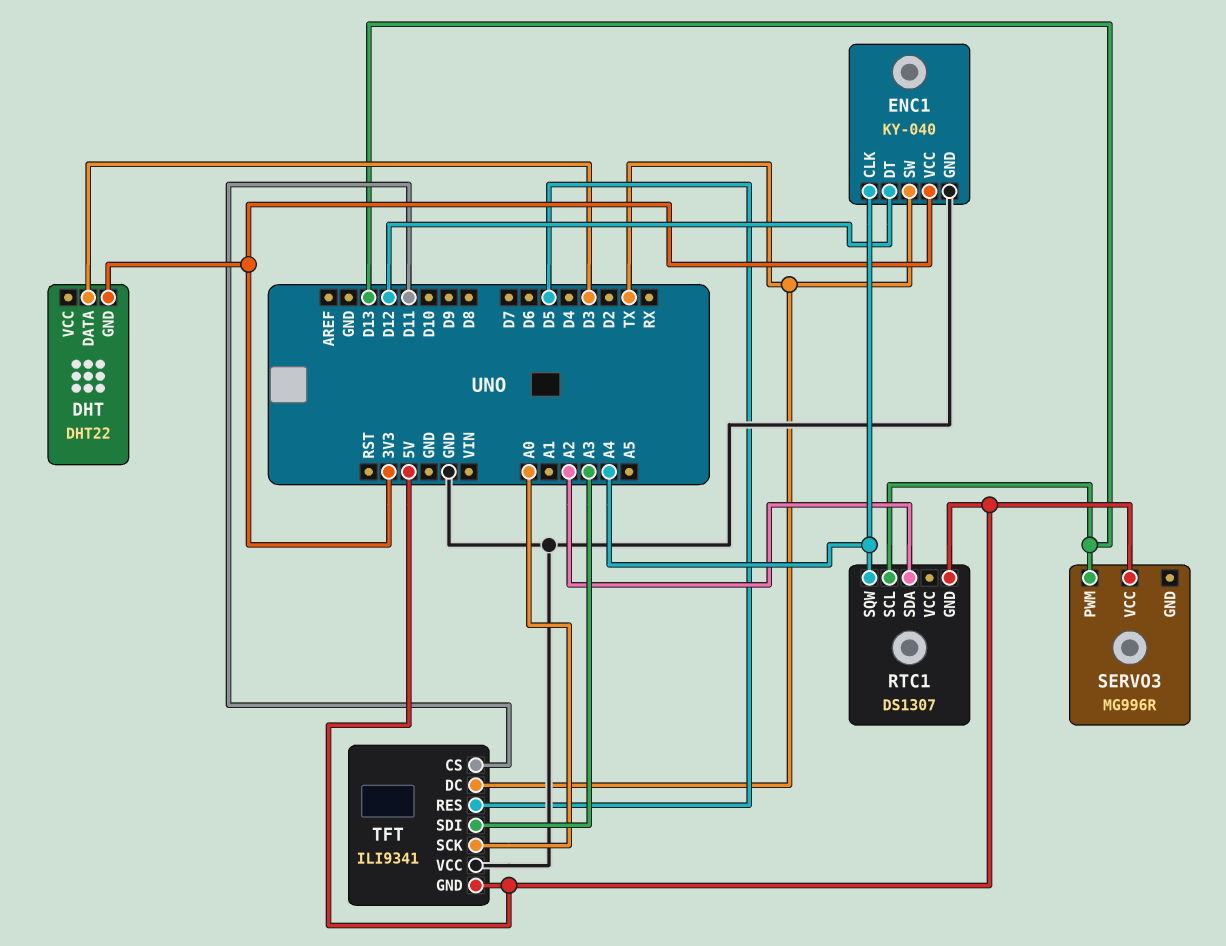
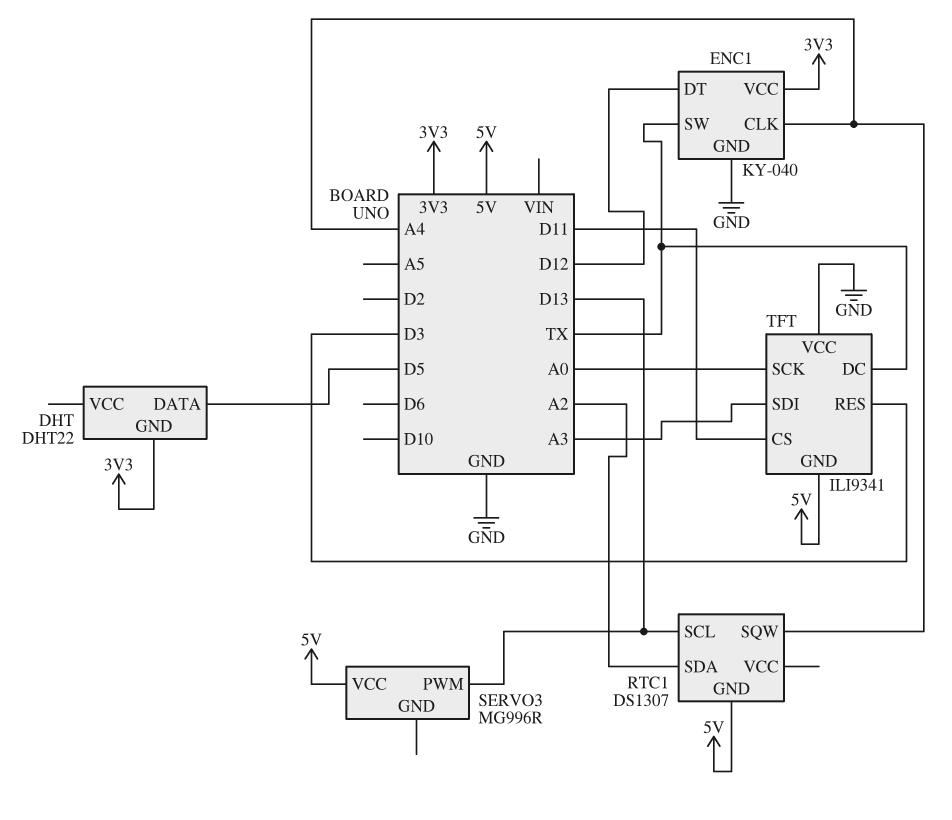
DHT pin DATA: D3 -> D5
TFT pin RES: D5 -> D3

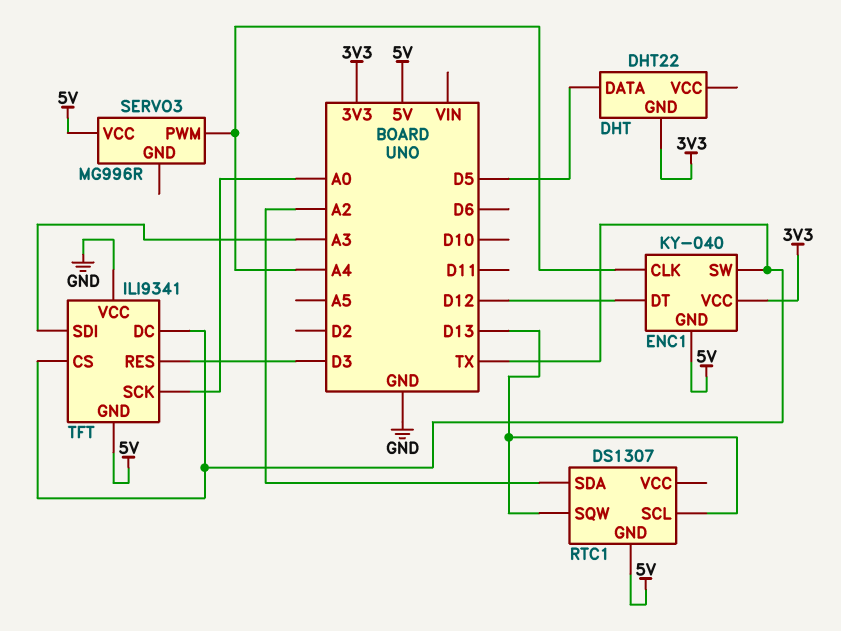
ENC1 pin GND: GND -> 5V
RTC1 pin SQW: A4 -> D13
SERVO3 pin PWM: D13 -> A4
TFT pin CS: D11 -> TX

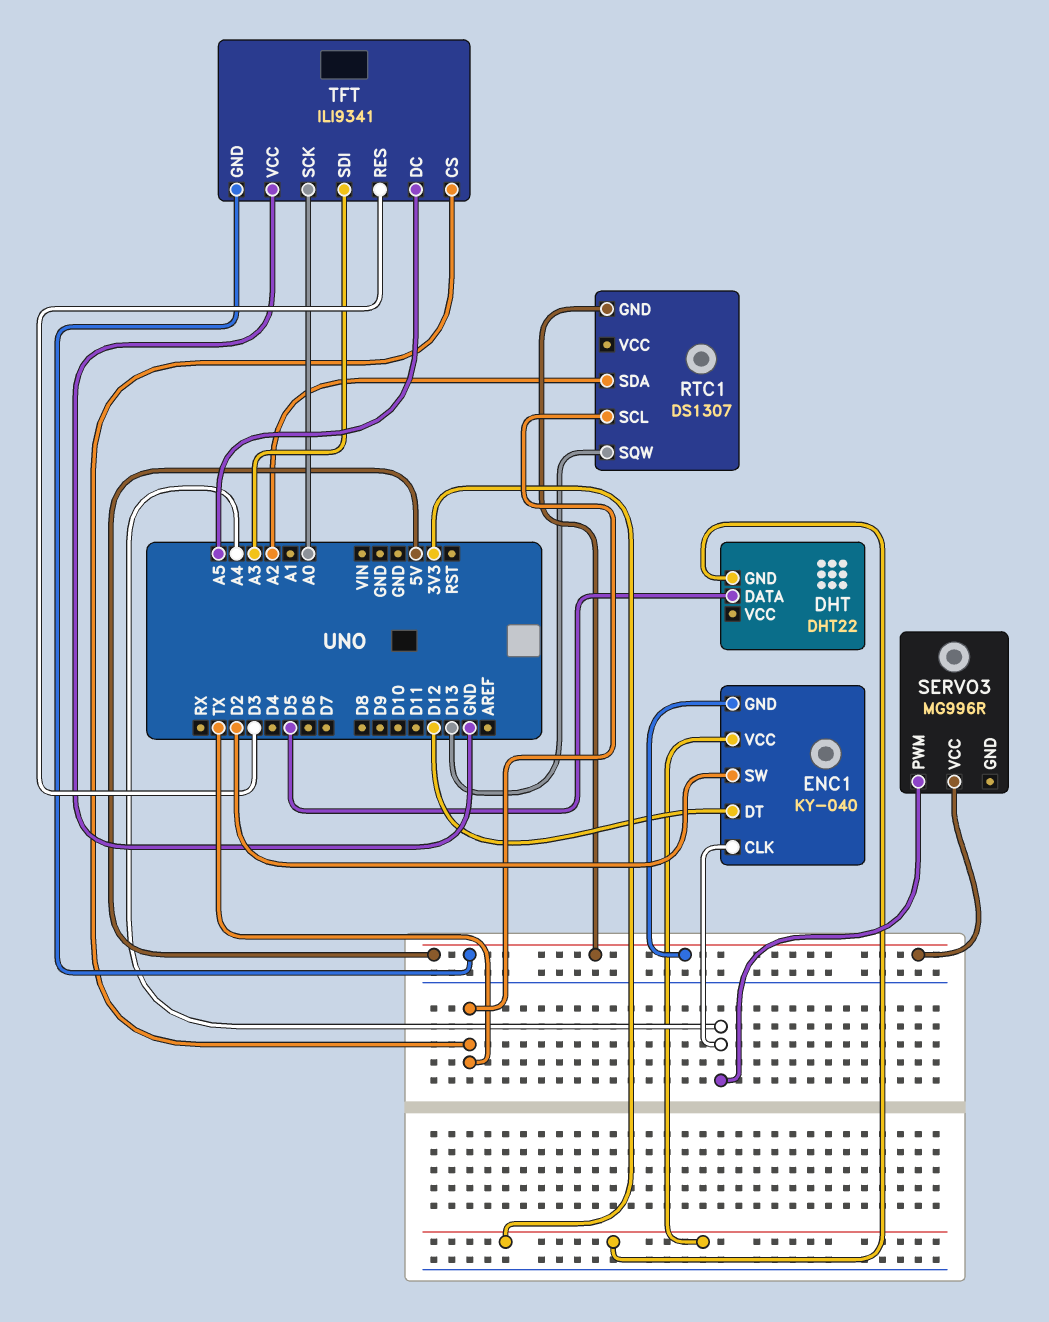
ENC1 pin SW: TX -> D2
RTC1 pin SCL: D13 -> TX
TFT pin DC: TX -> A5

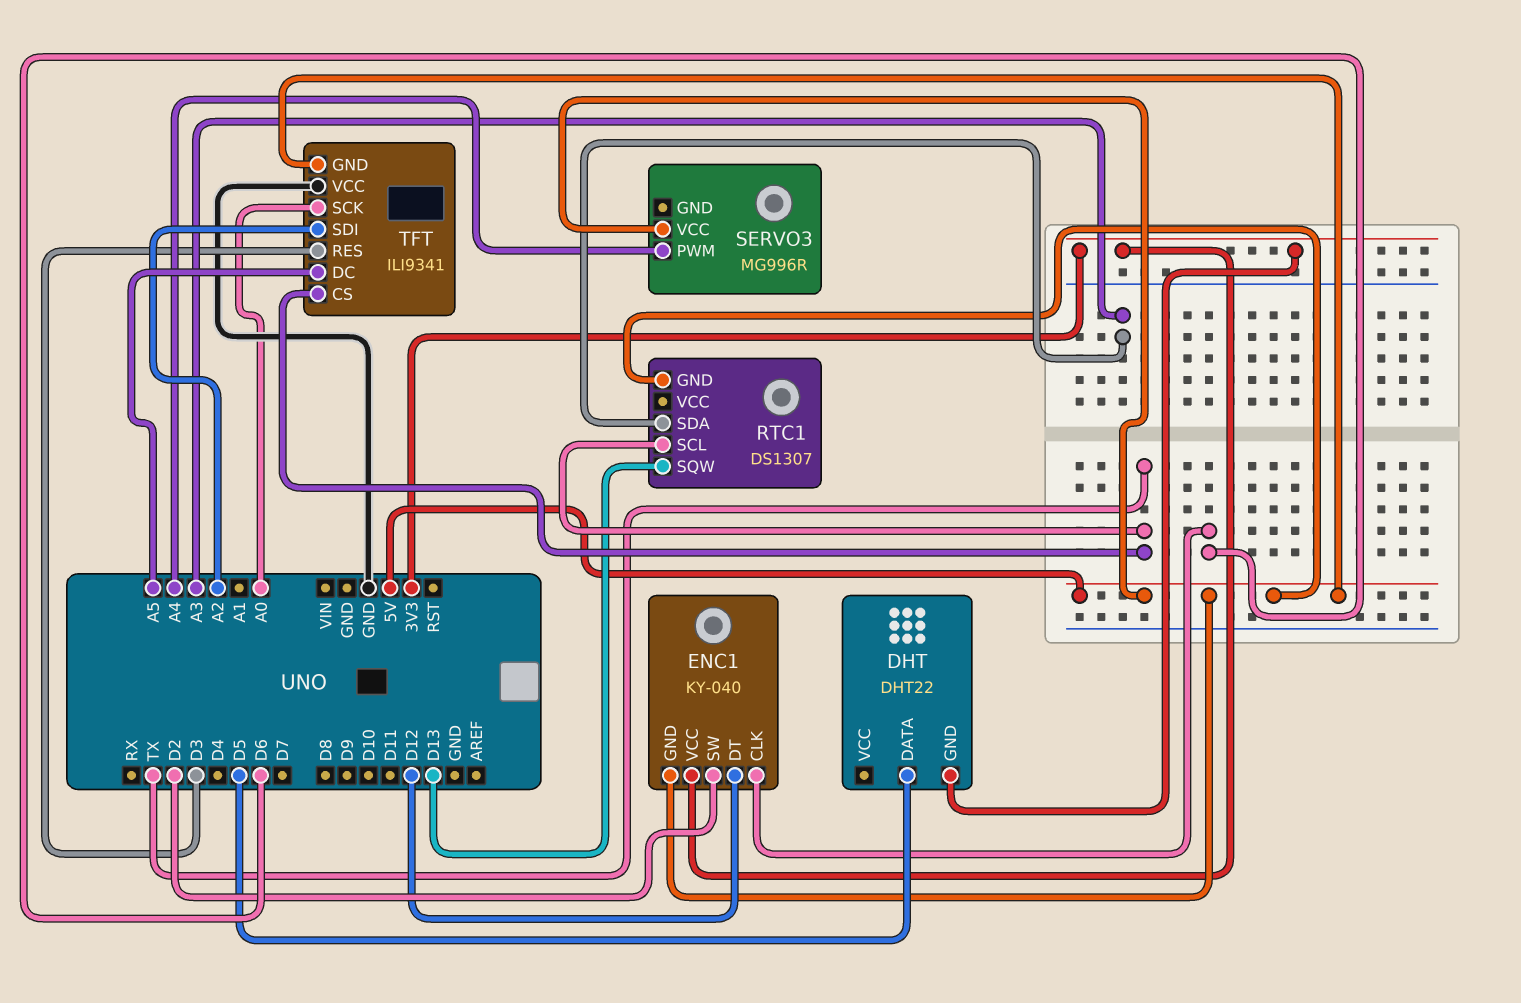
ENC1 pin CLK: A4 -> D6
RTC1 pin SDA: A2 -> A3
TFT pin SDI: A3 -> A2

